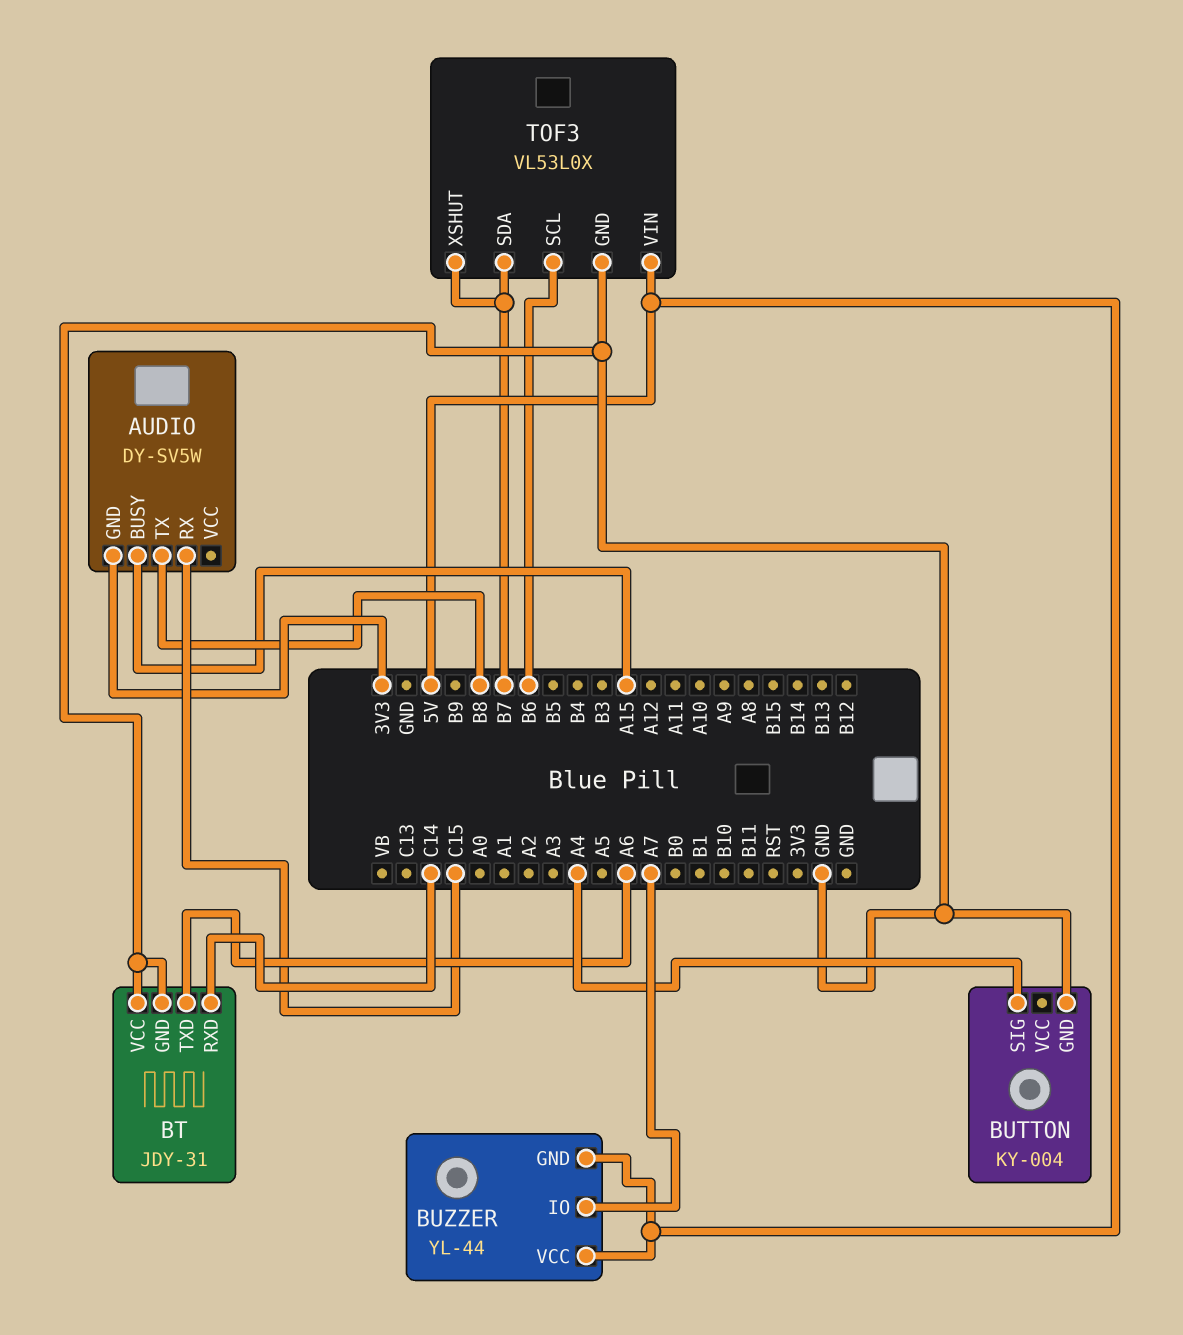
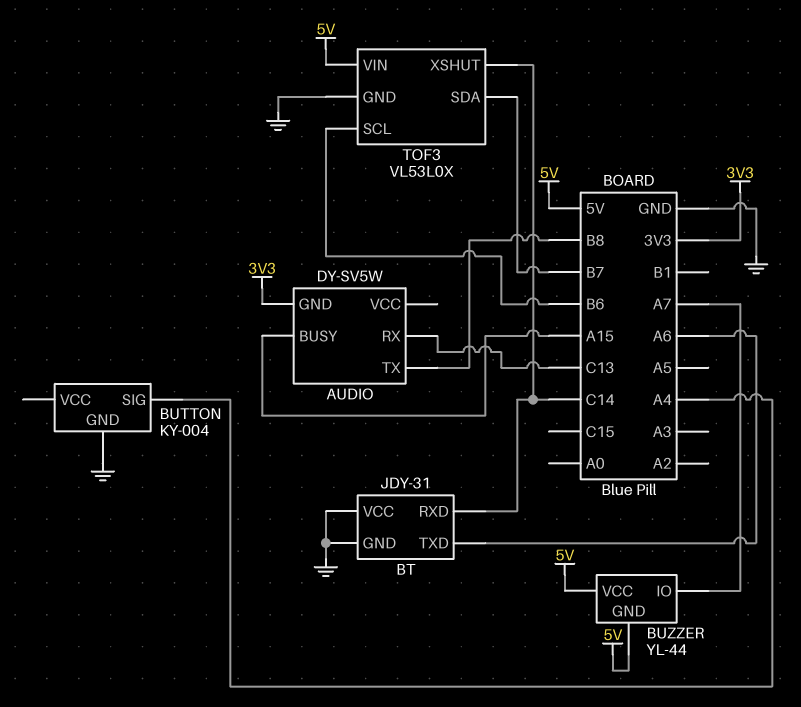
AUDIO pin RX: C15 -> C13
TOF3 pin XSHUT: B7 -> C14

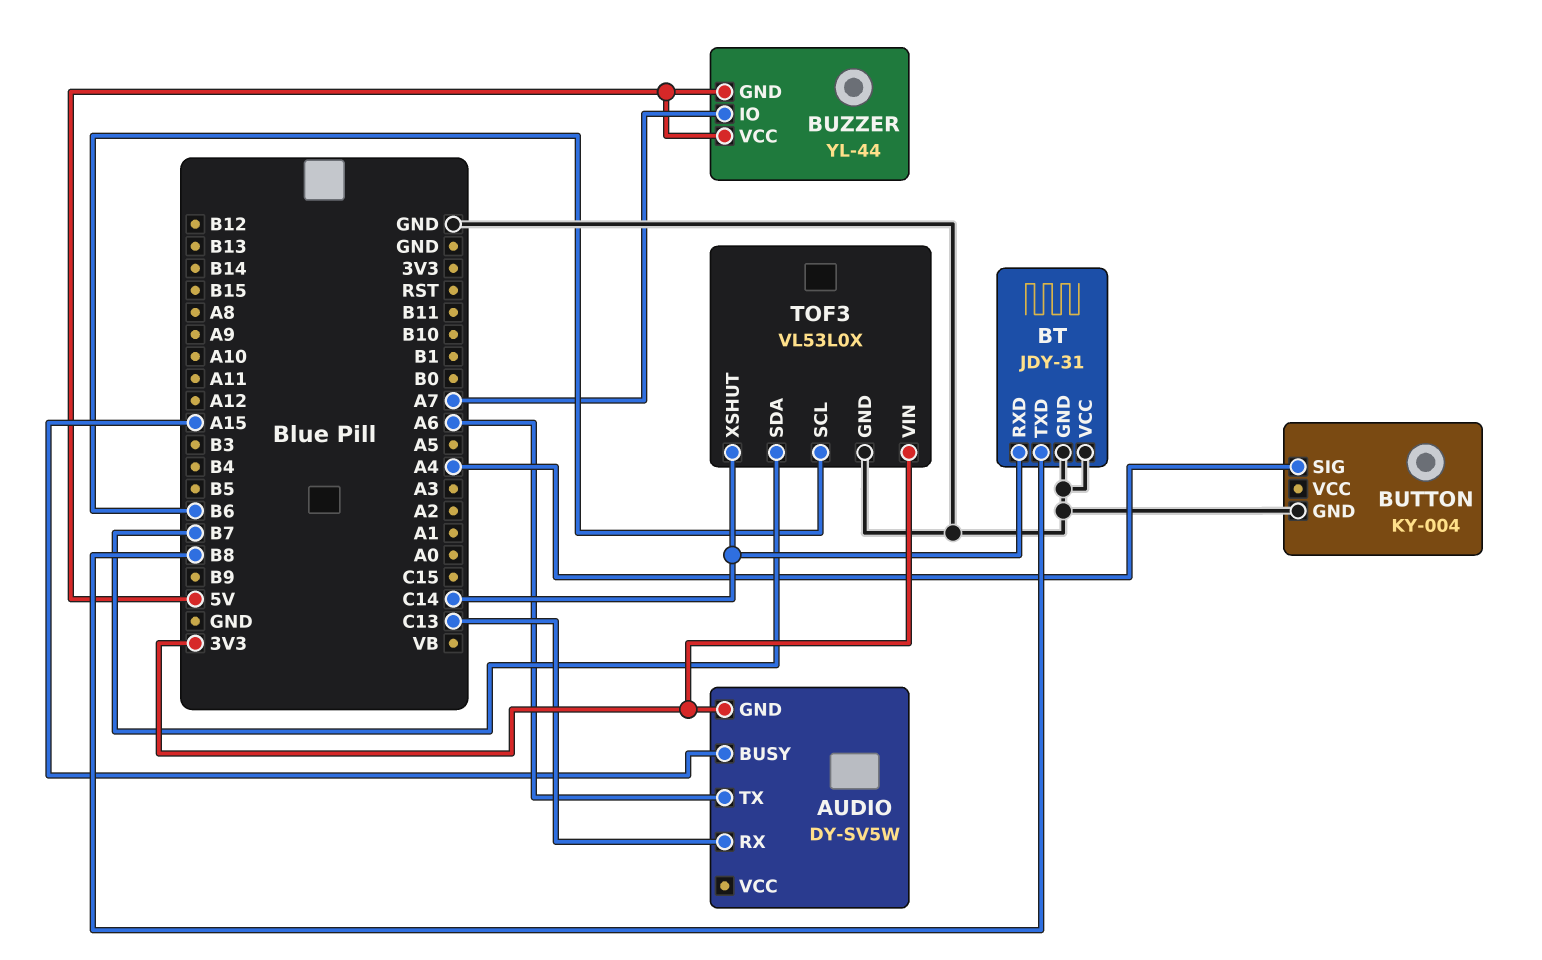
AUDIO pin TX: B8 -> A6
BT pin TXD: A6 -> B8
TOF3 pin VIN: 5V -> 3V3

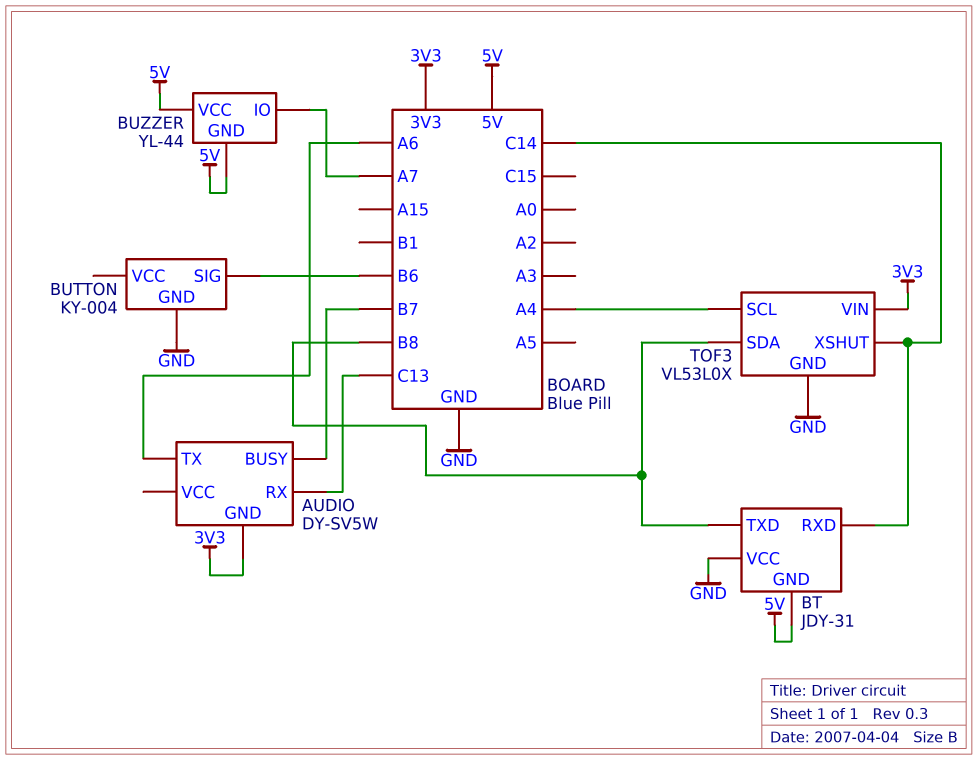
AUDIO pin BUSY: A15 -> B7
BT pin GND: GND -> 5V
BUTTON pin SIG: A4 -> B6
TOF3 pin SCL: B6 -> A4
TOF3 pin SDA: B7 -> B8

